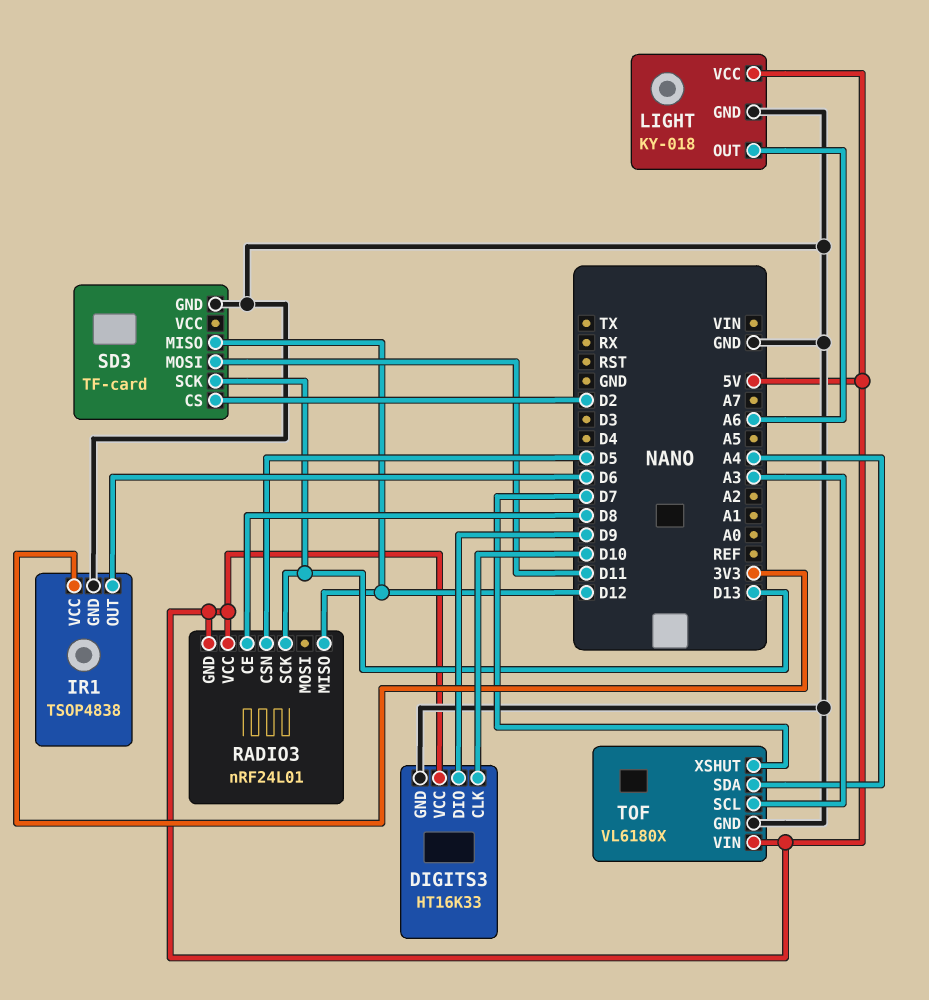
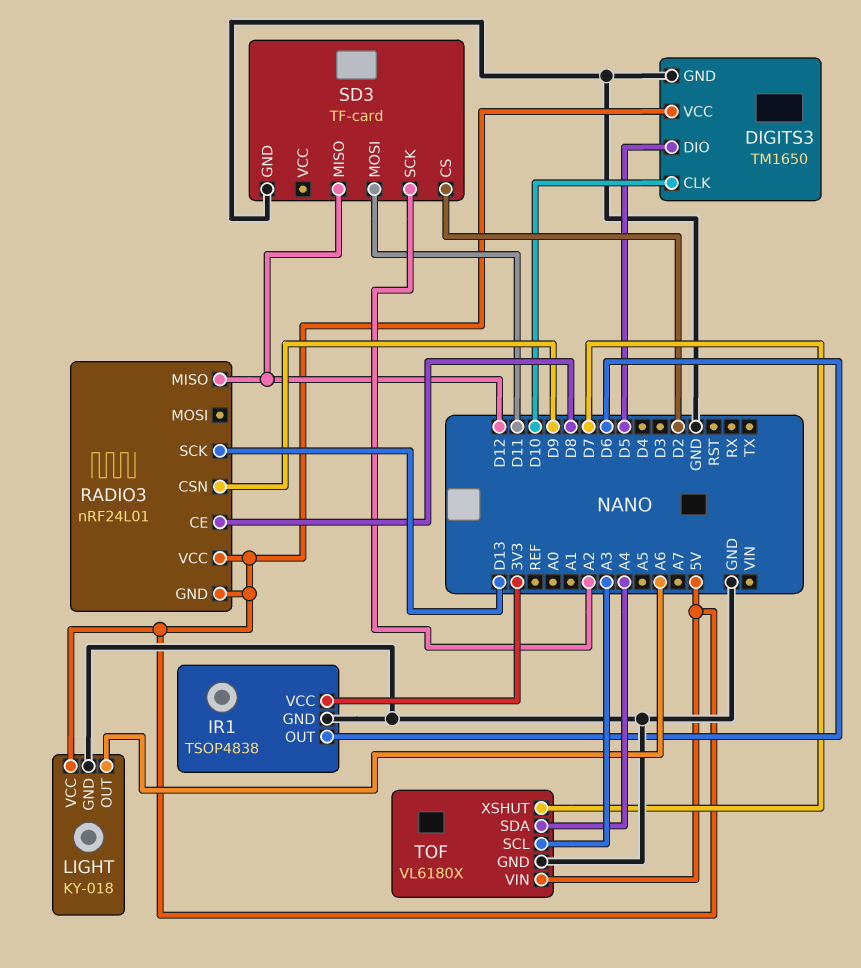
DIGITS3: HT16K33 -> TM1650
DIGITS3 pin DIO: D9 -> D5
RADIO3 pin CSN: D5 -> D9
SD3 pin SCK: D13 -> A2

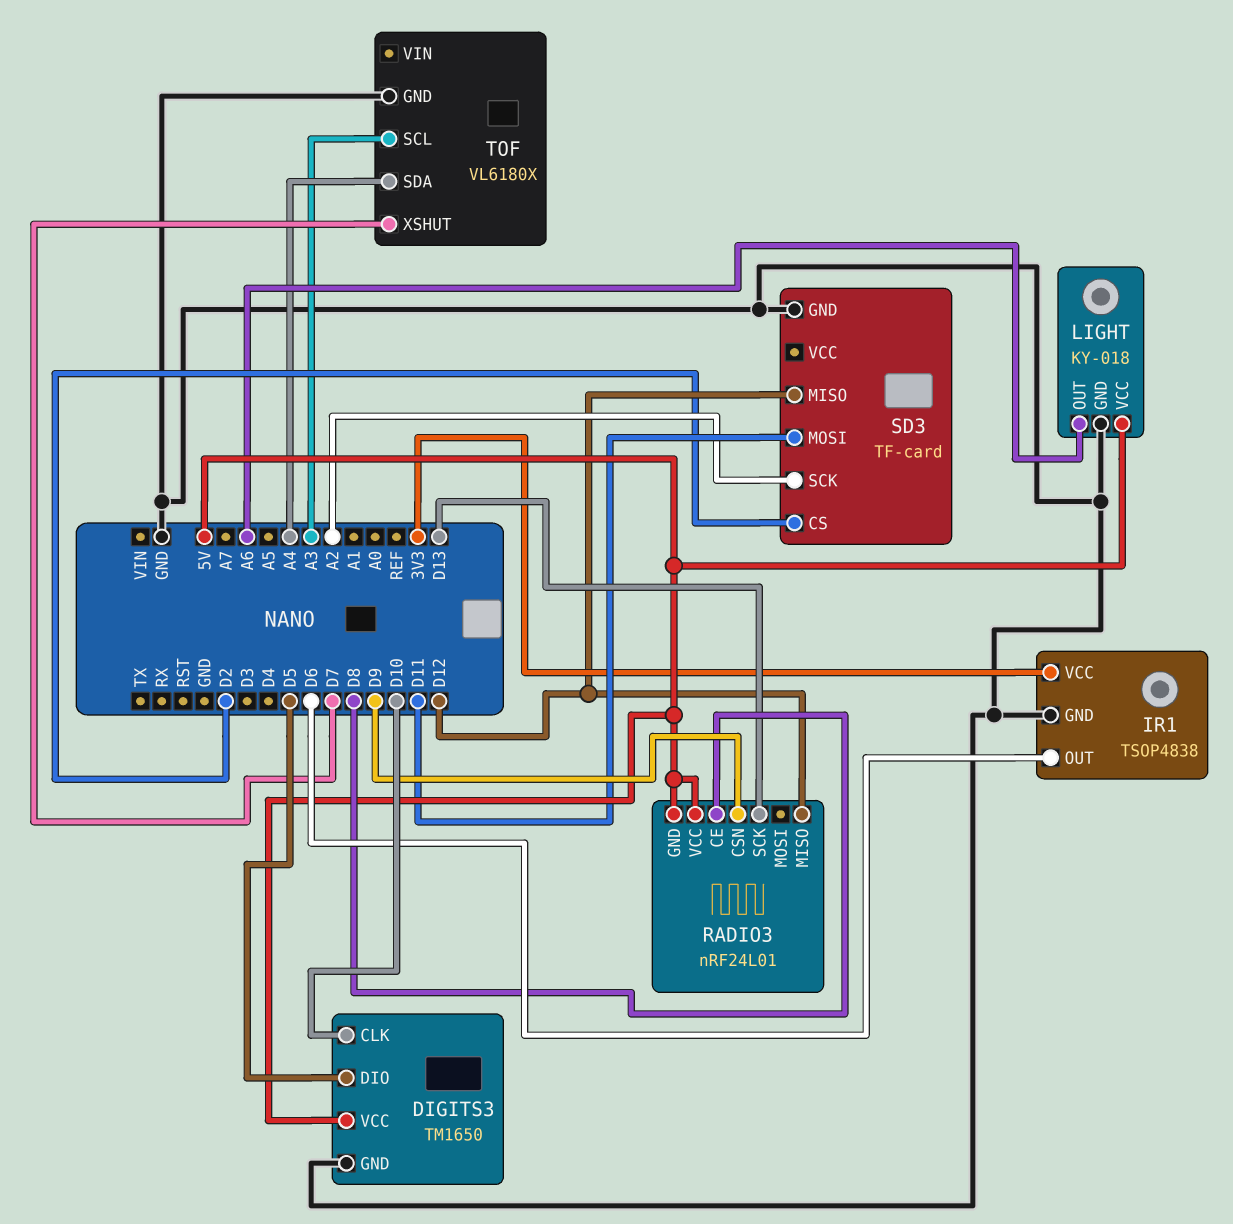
TOF pin VIN: 5V -> none

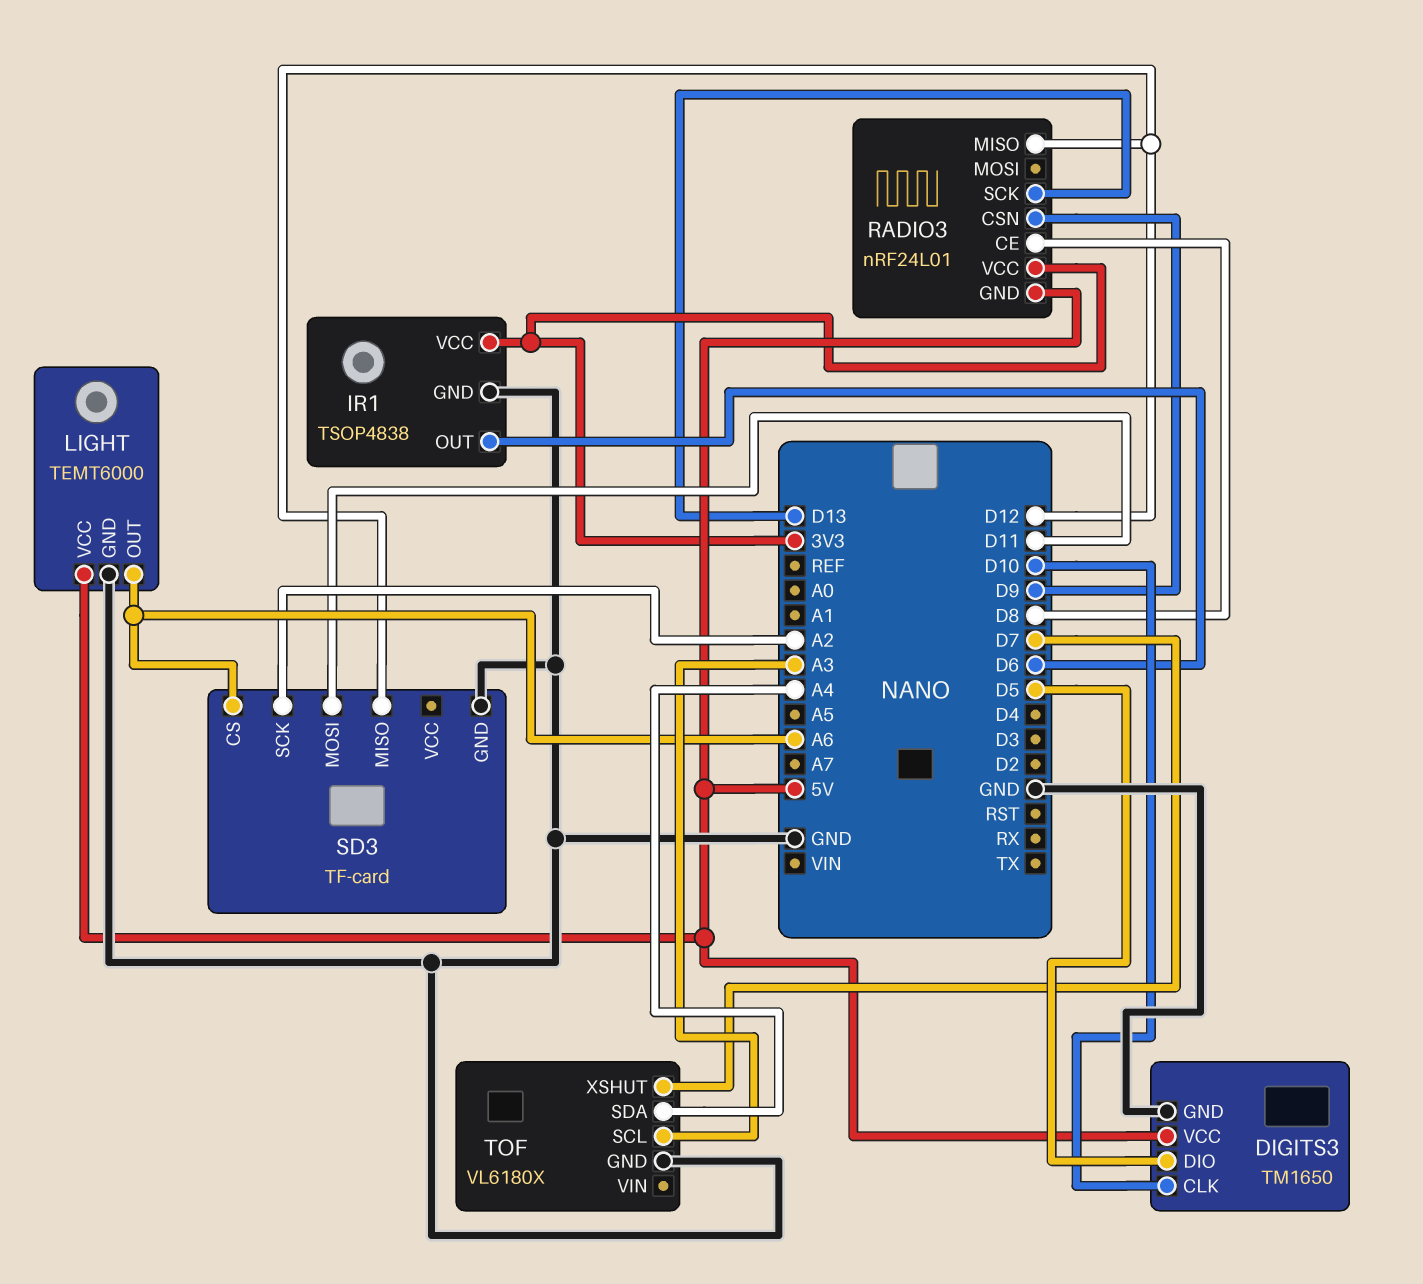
LIGHT: KY-018 -> TEMT6000
RADIO3 pin VCC: 5V -> 3V3
SD3 pin CS: D2 -> A6

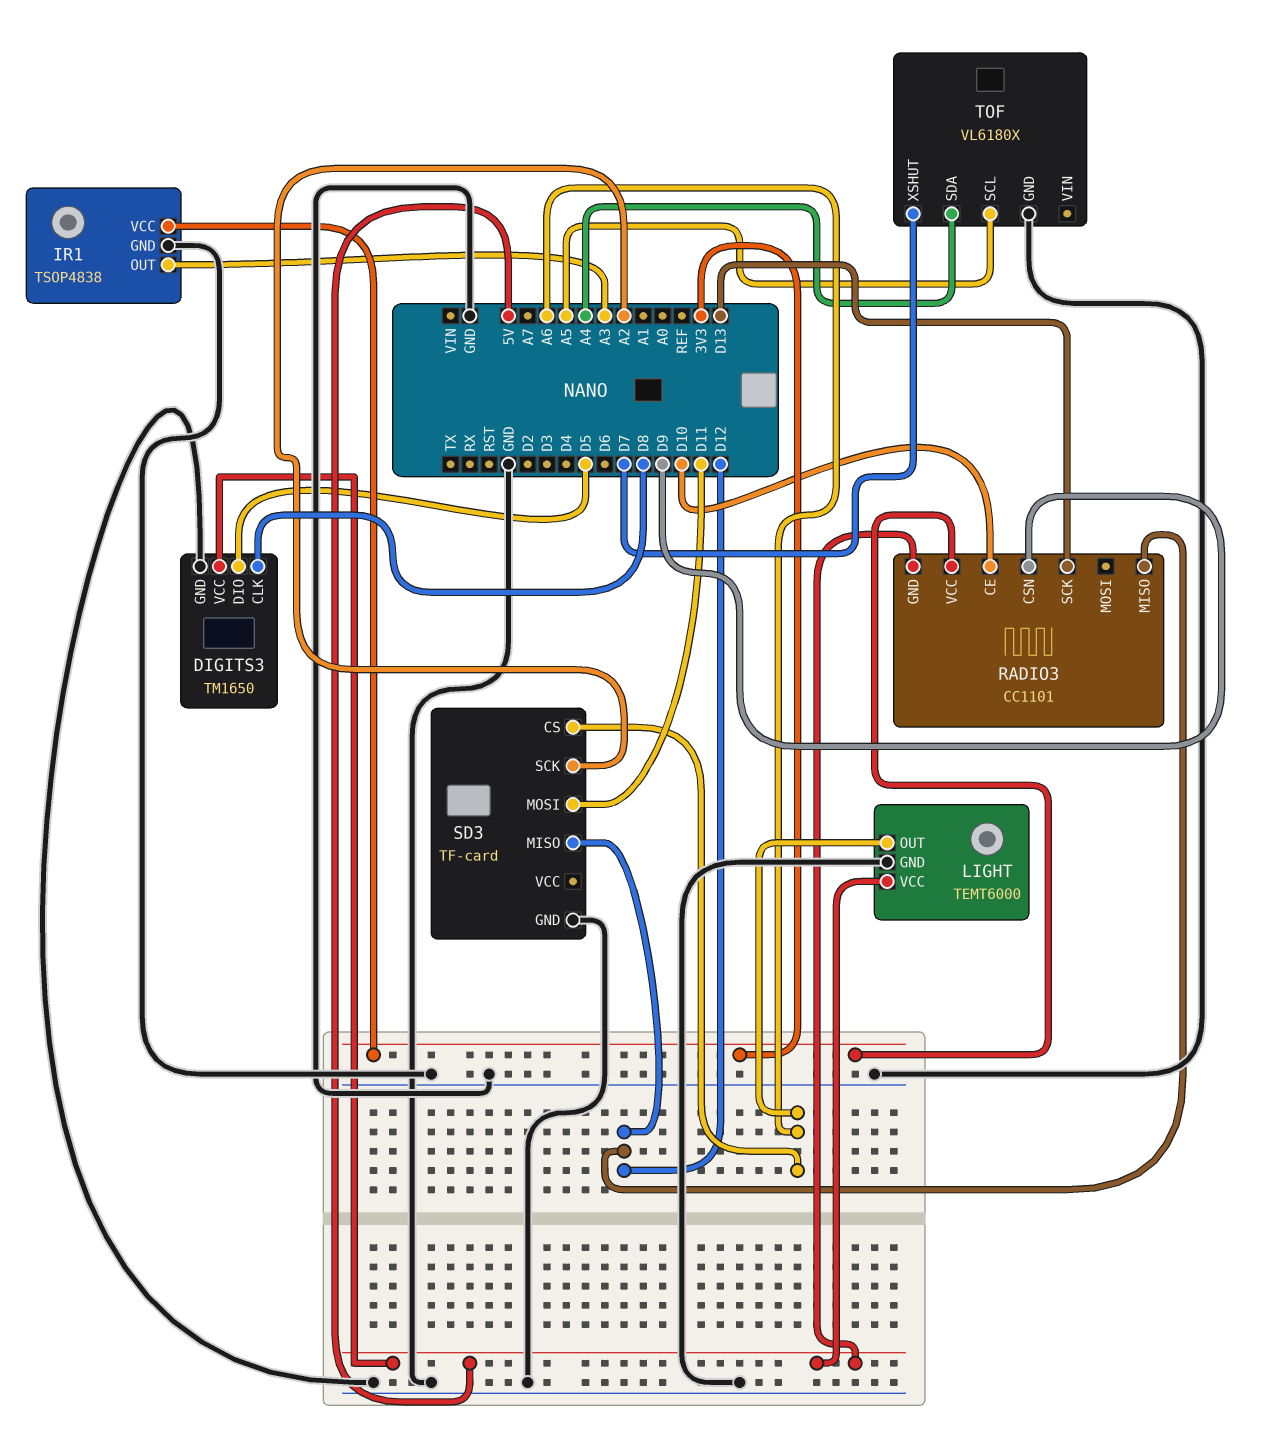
DIGITS3 pin CLK: D10 -> D8
IR1 pin OUT: D6 -> A3
RADIO3: nRF24L01 -> CC1101
RADIO3 pin CE: D8 -> D10
TOF pin SCL: A3 -> A5

